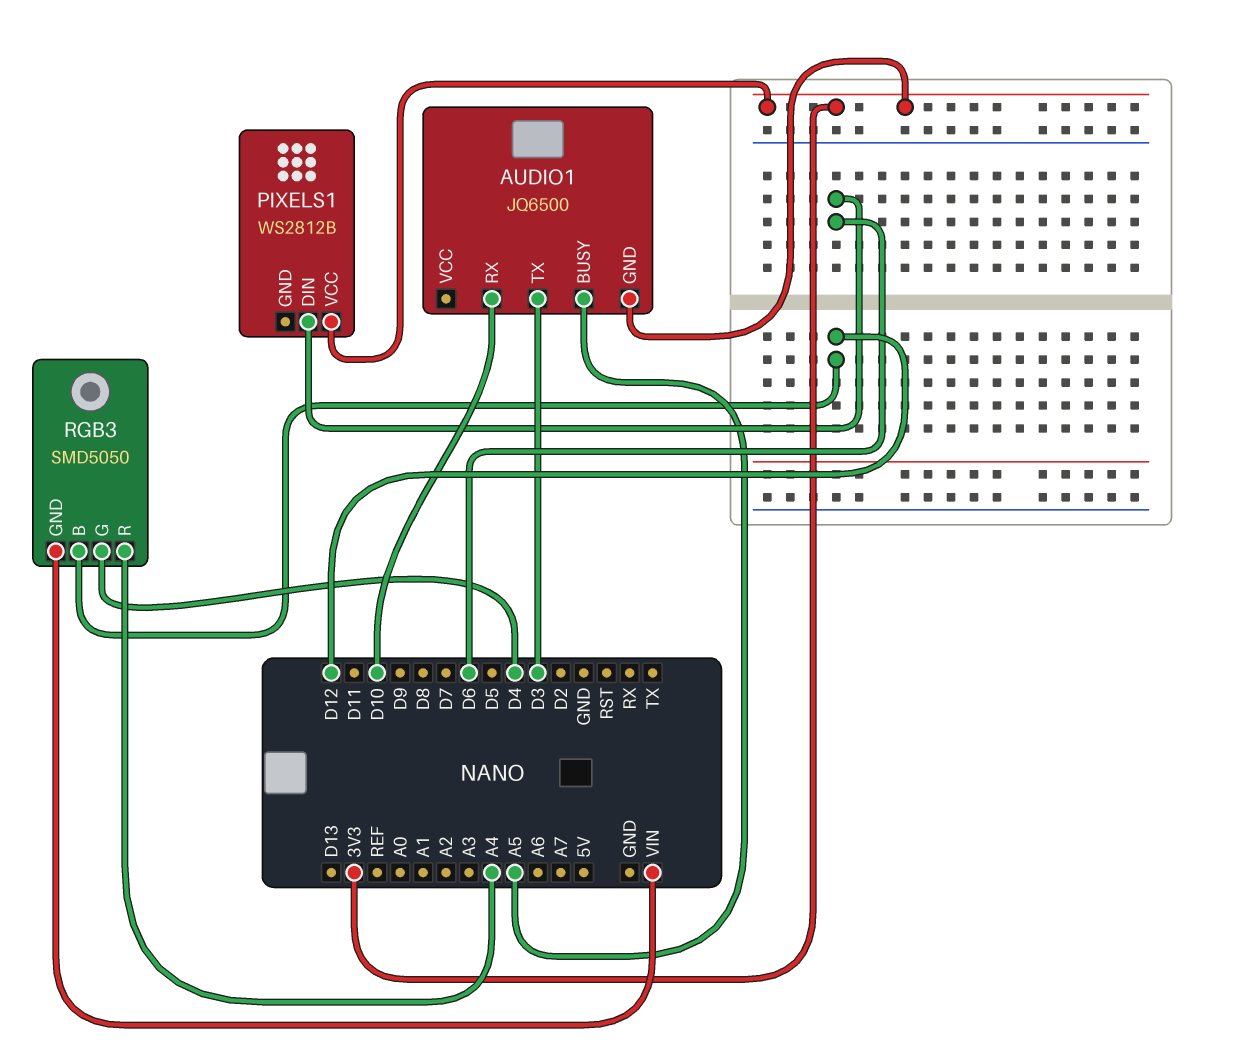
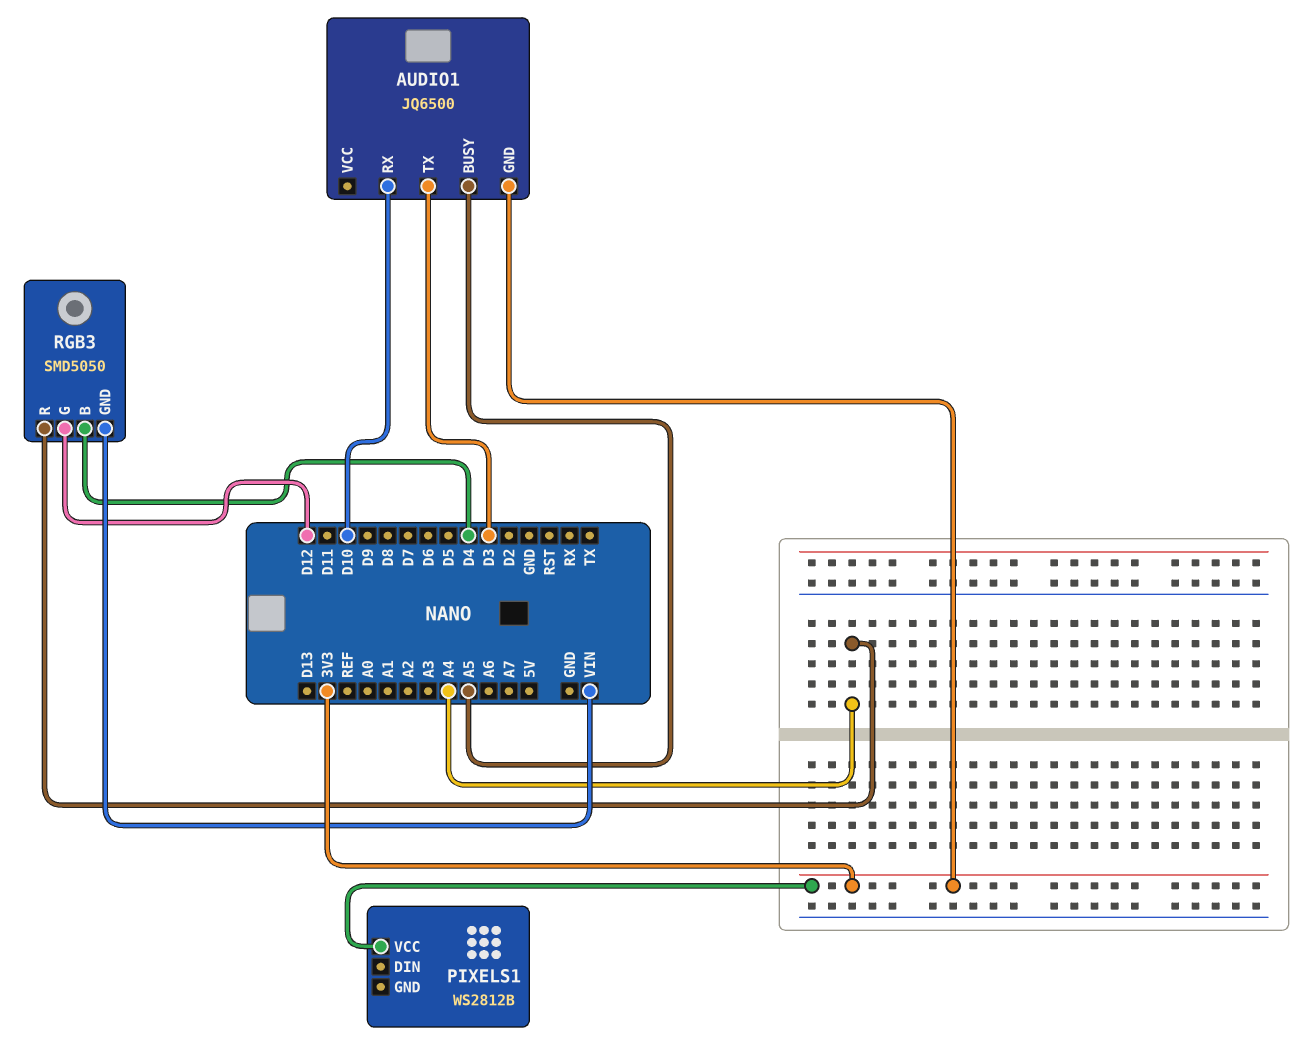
PIXELS1 pin DIN: D6 -> none
RGB3 pin B: D12 -> D4
RGB3 pin G: D4 -> D12

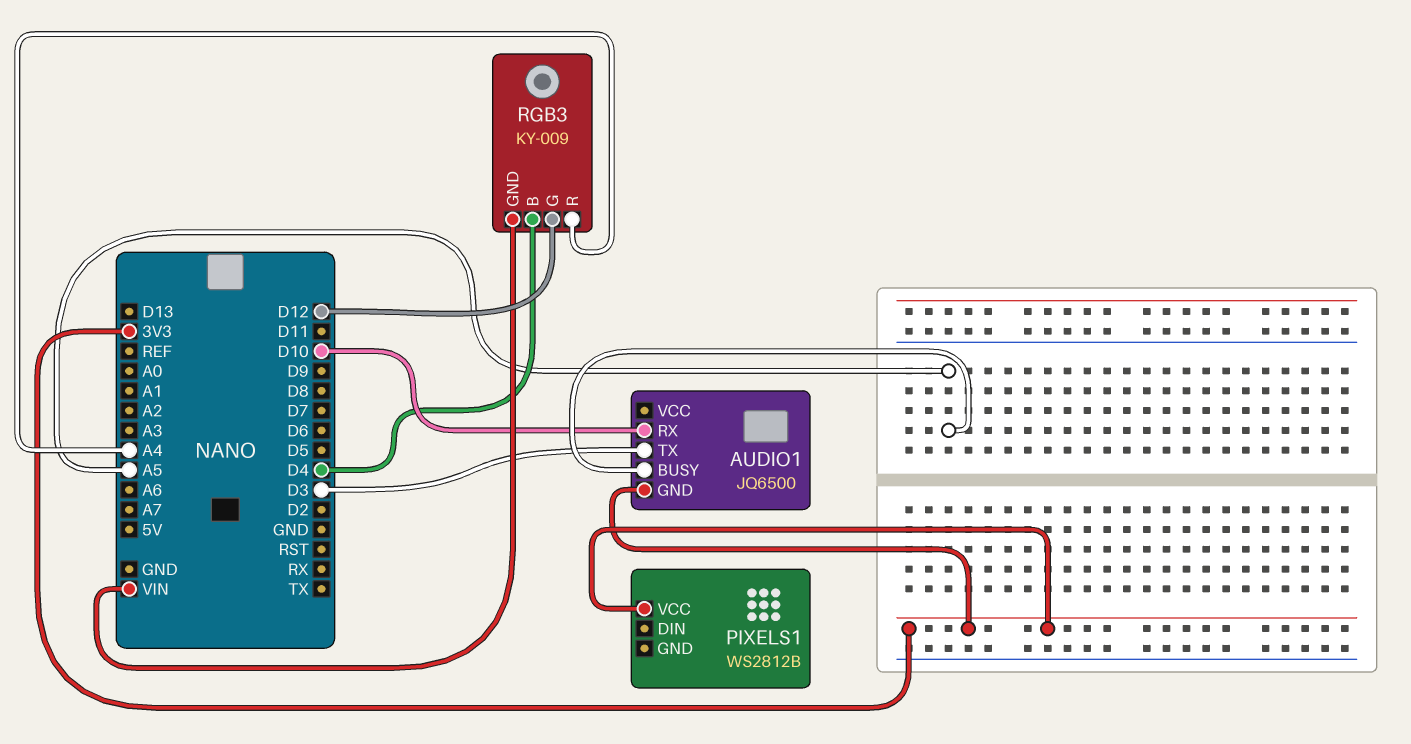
RGB3: SMD5050 -> KY-009

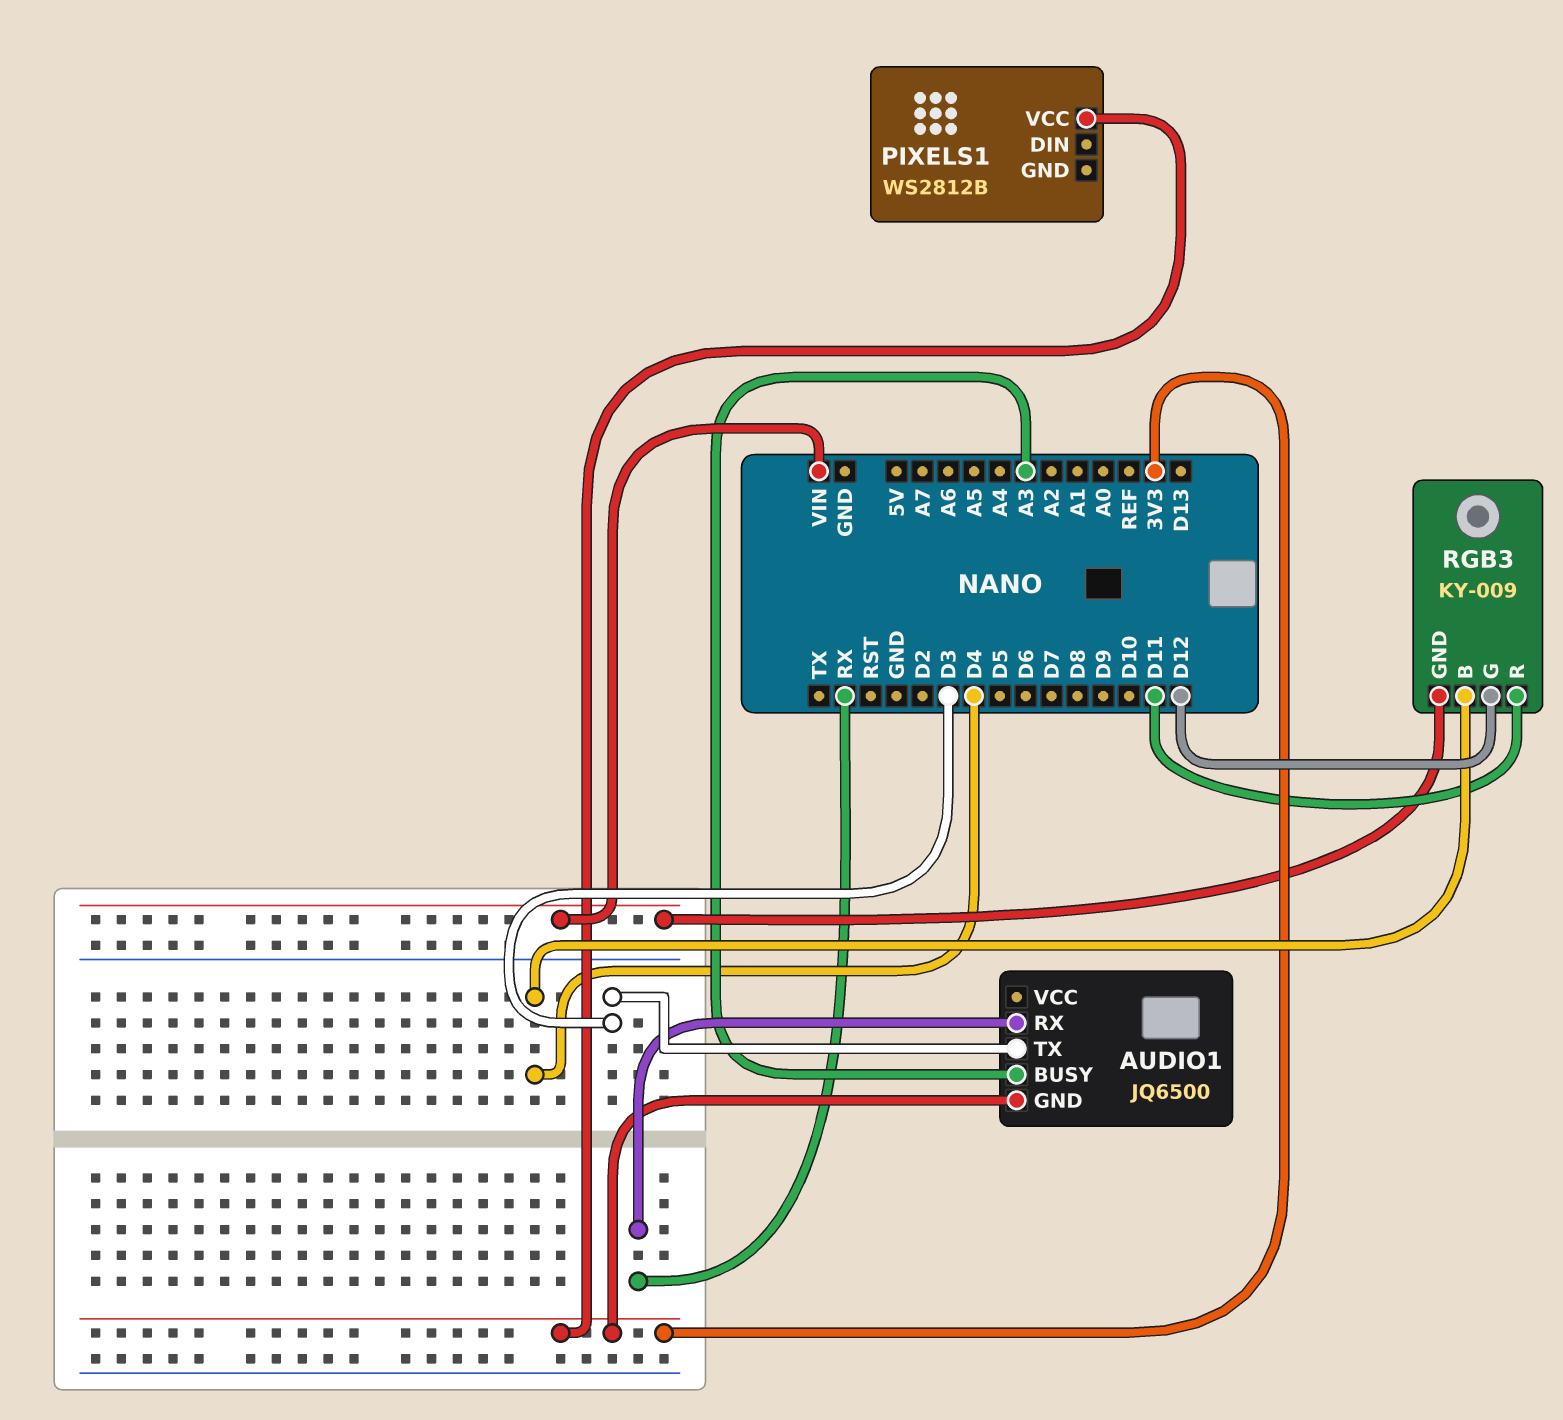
AUDIO1 pin BUSY: A5 -> A3
AUDIO1 pin RX: D10 -> RX
RGB3 pin R: A4 -> D11

